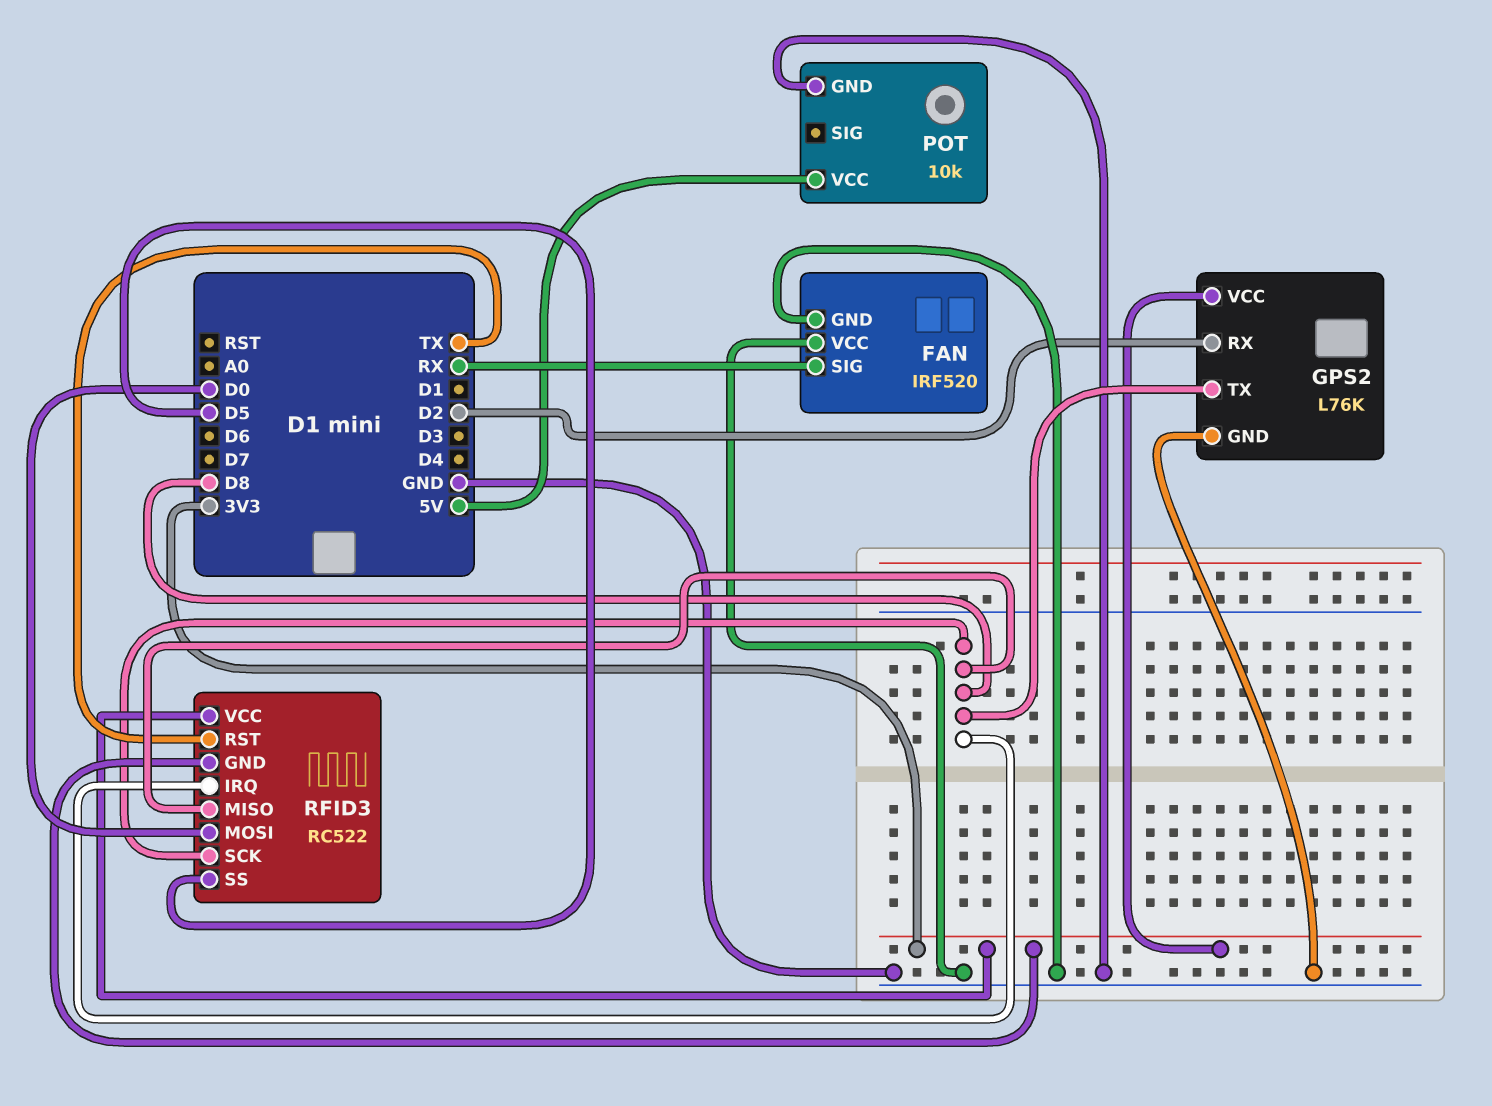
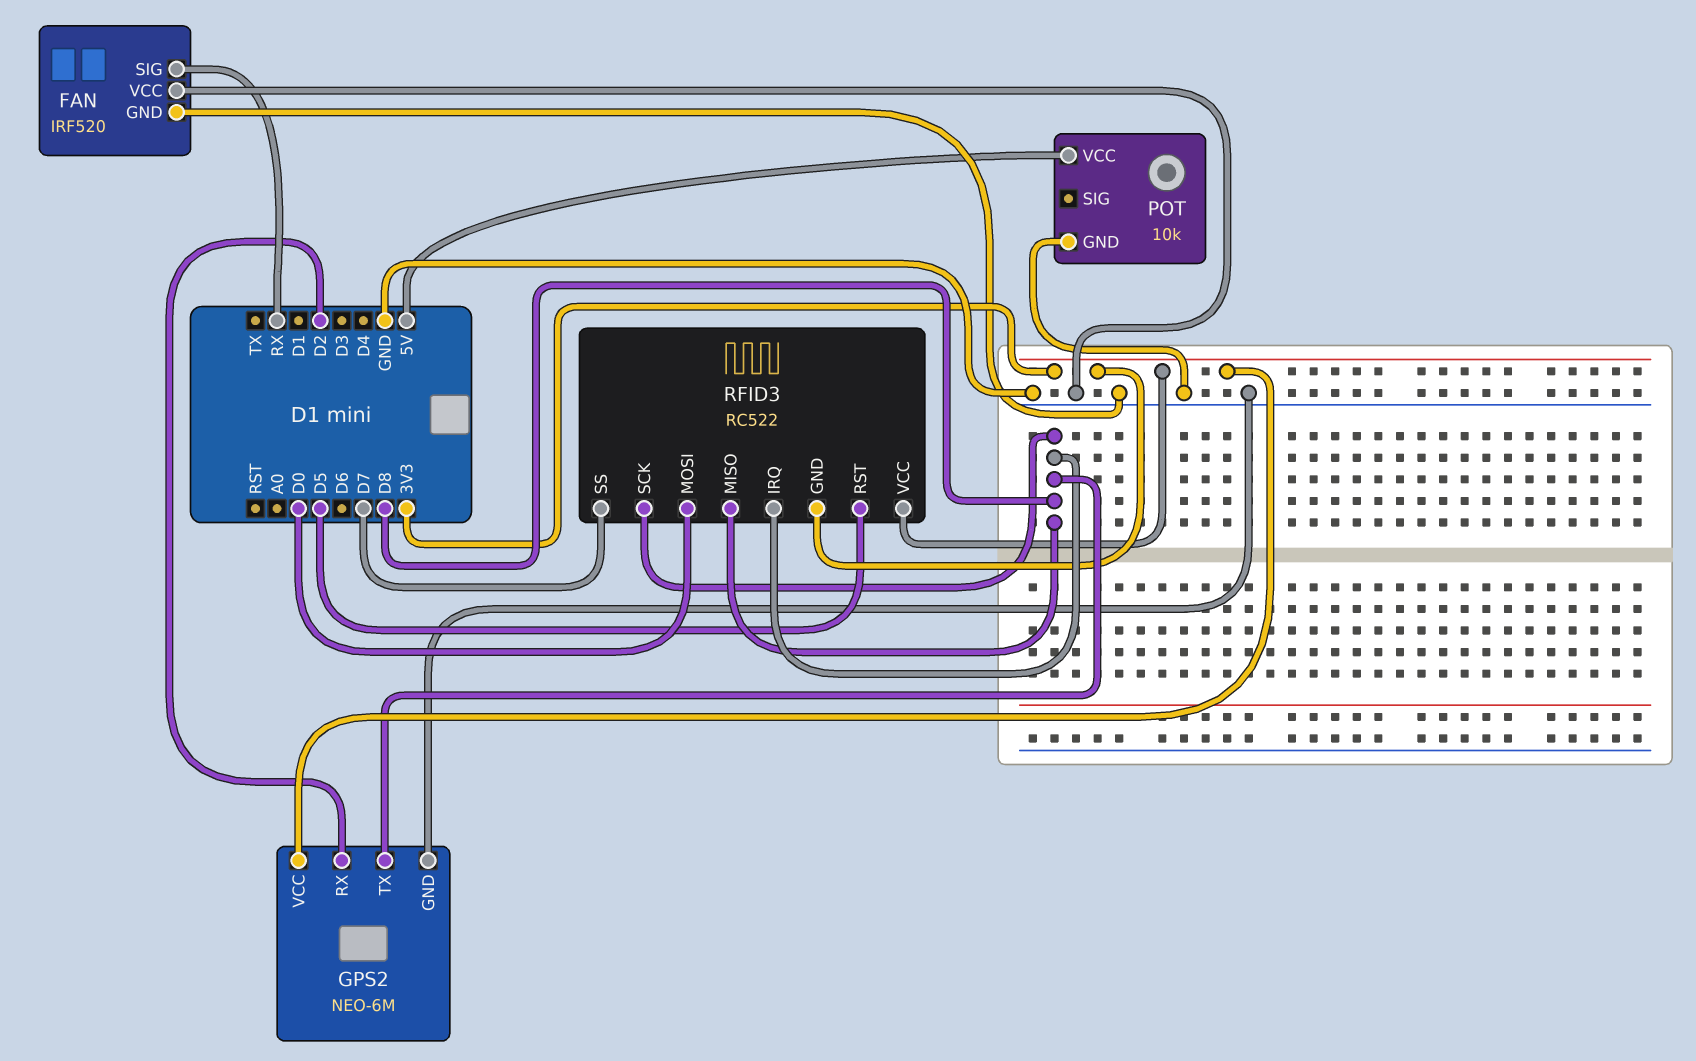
GPS2: L76K -> NEO-6M
RFID3 pin RST: TX -> D5
RFID3 pin SS: D5 -> D7

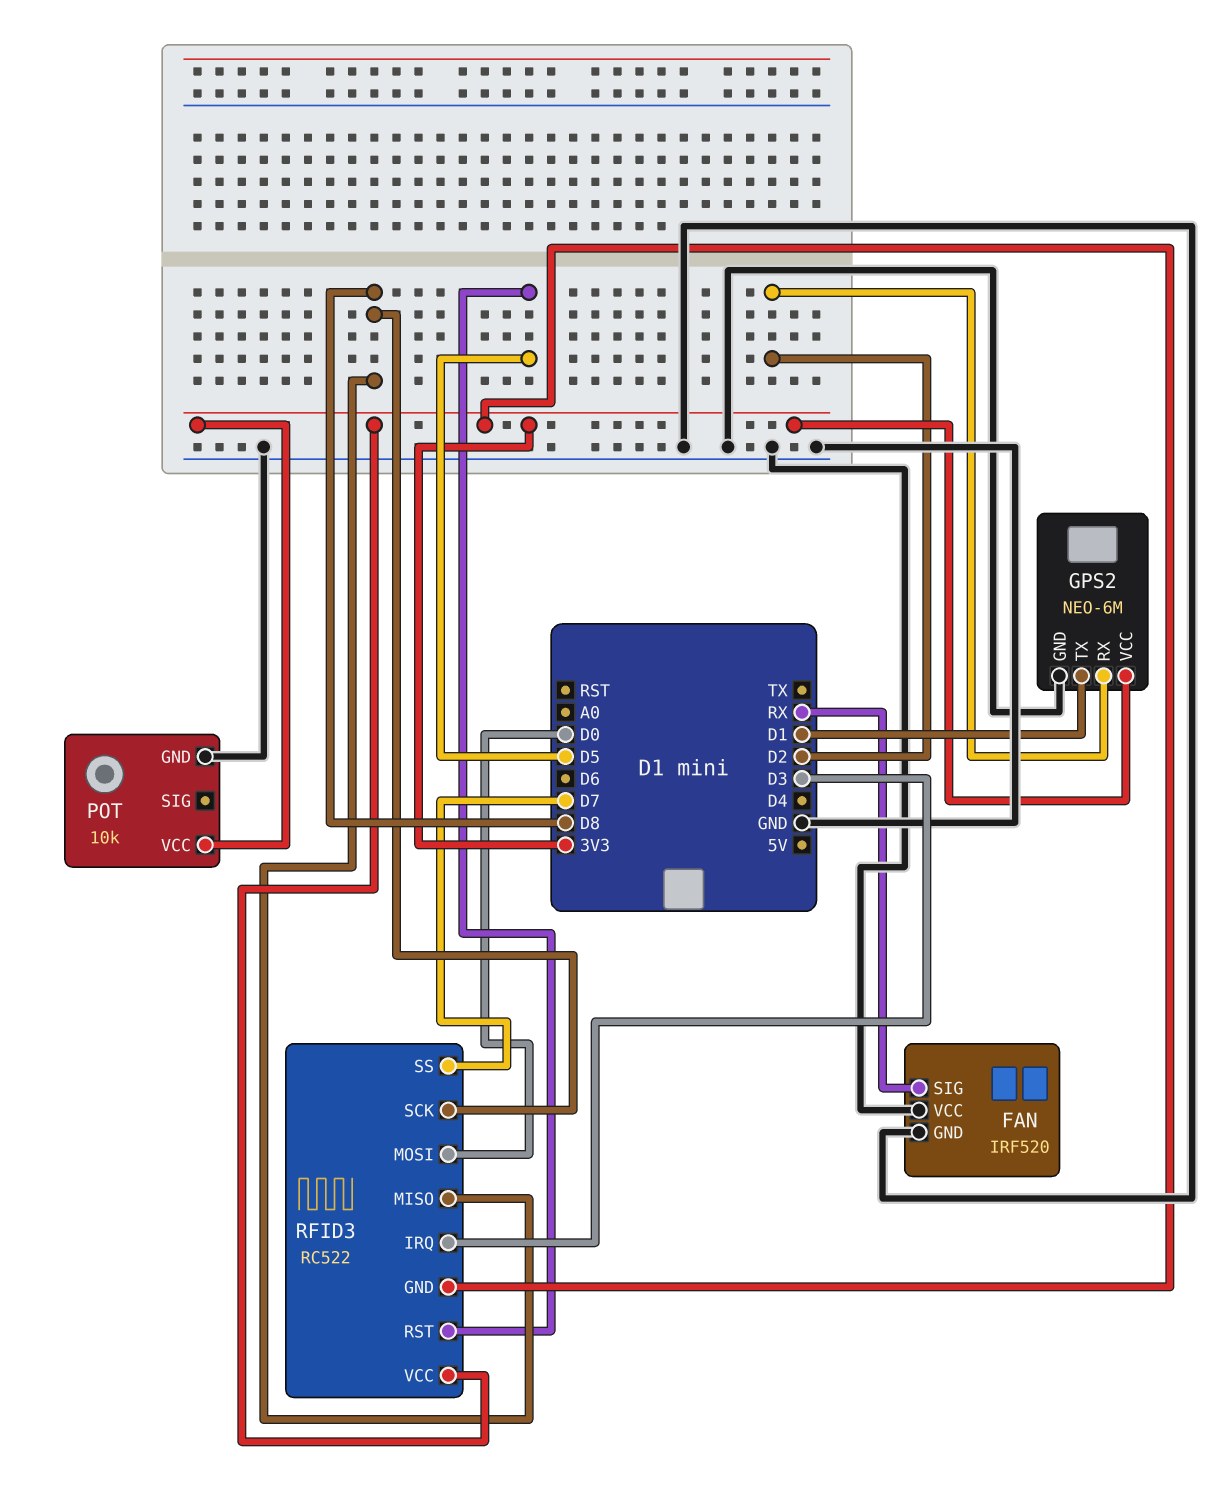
GPS2 pin TX: D8 -> D1
POT pin VCC: 5V -> 3V3
RFID3 pin IRQ: D8 -> D3

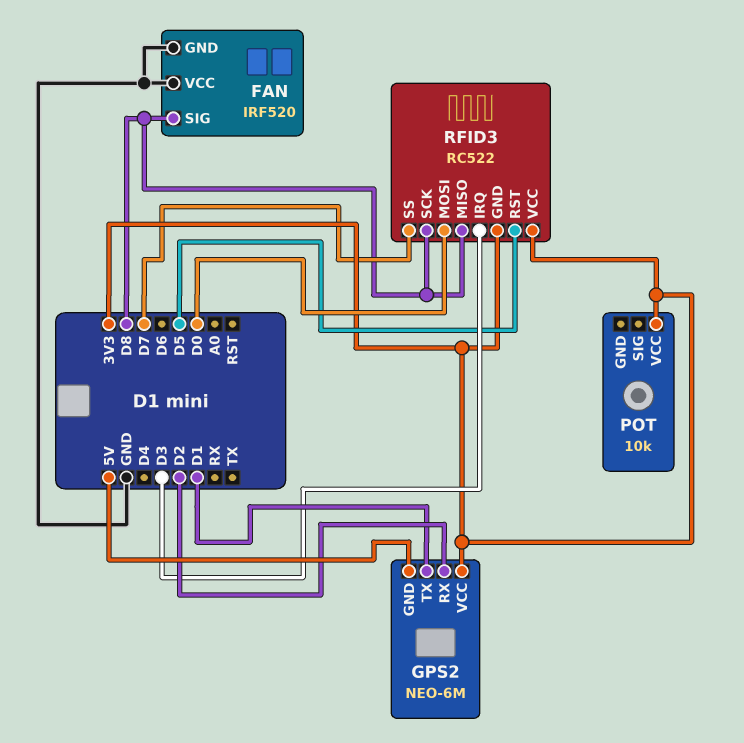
FAN pin SIG: RX -> D8
GPS2 pin GND: GND -> 5V
POT pin GND: GND -> none

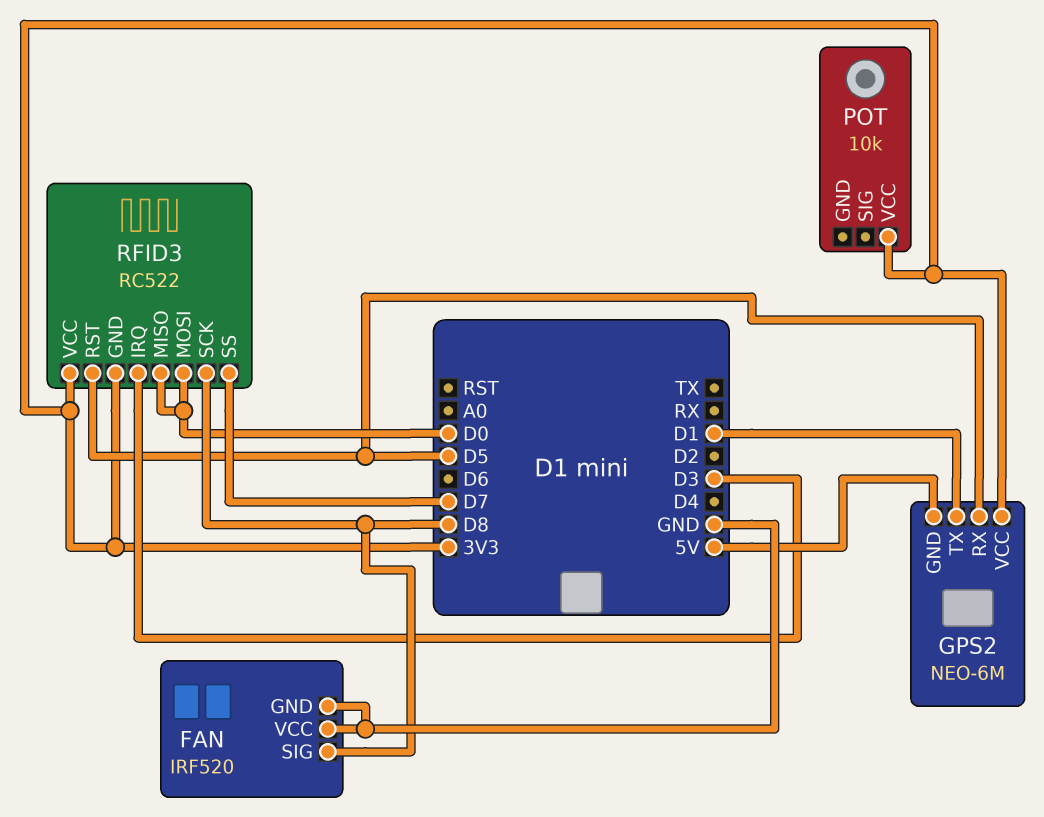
GPS2 pin RX: D2 -> D5
RFID3 pin MISO: D8 -> D0

